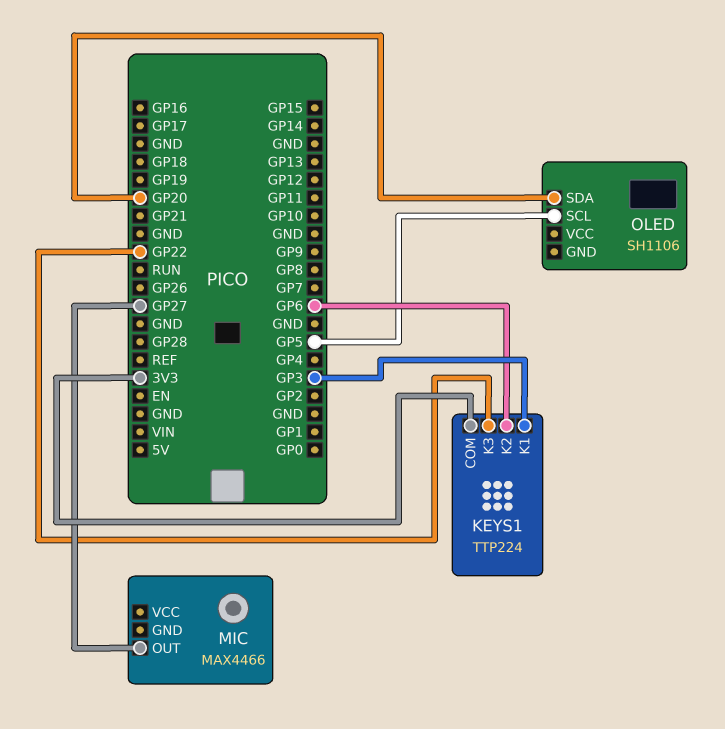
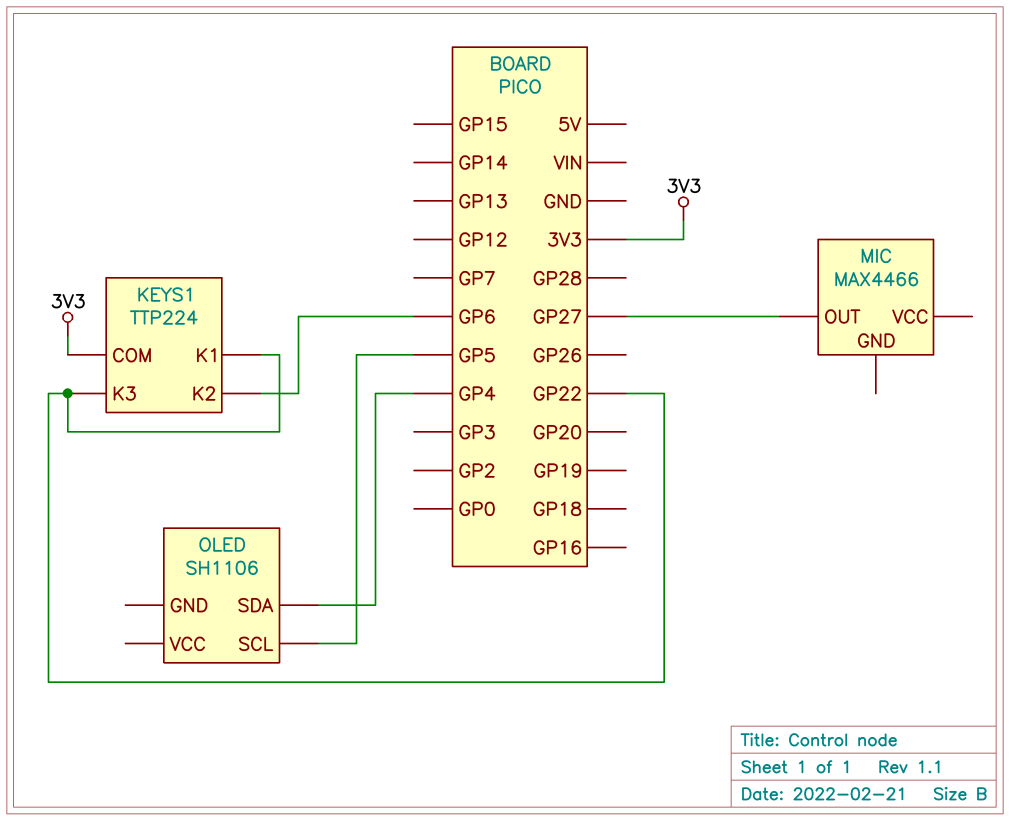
KEYS1 pin K1: GP3 -> GP22
OLED pin SDA: GP20 -> GP4

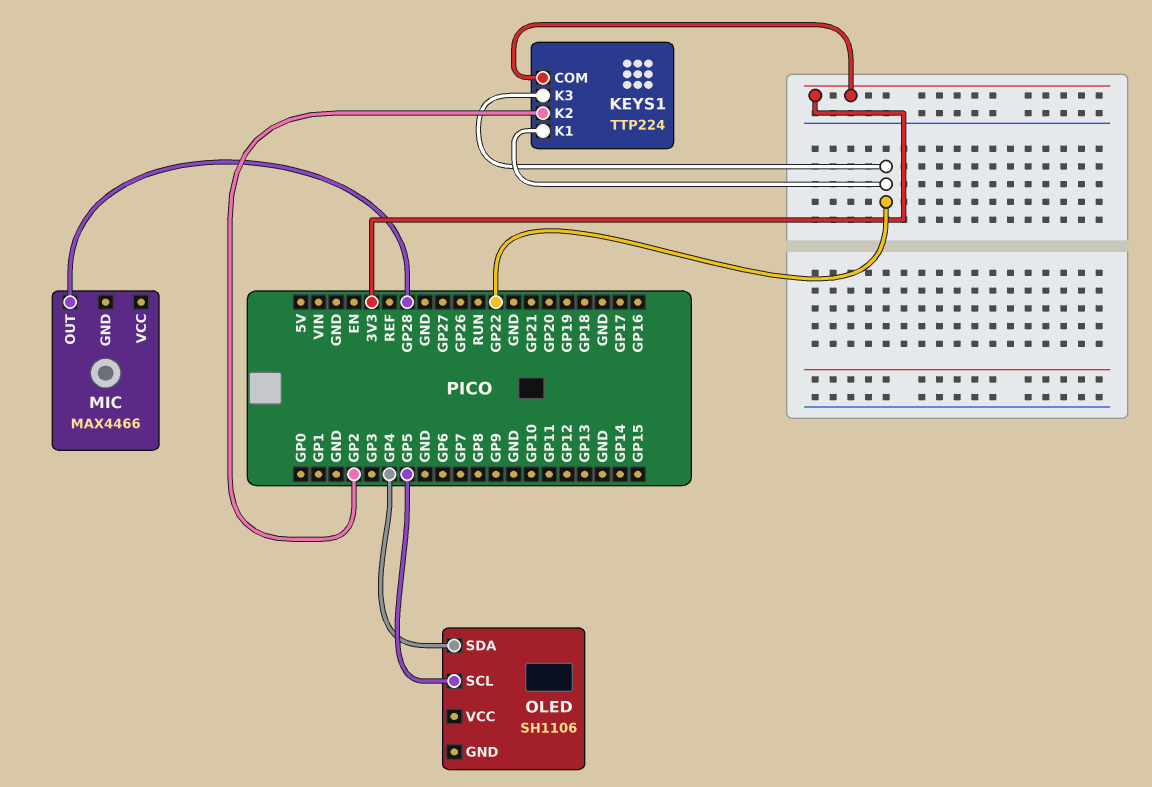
KEYS1 pin K2: GP6 -> GP2
MIC pin OUT: GP27 -> GP28

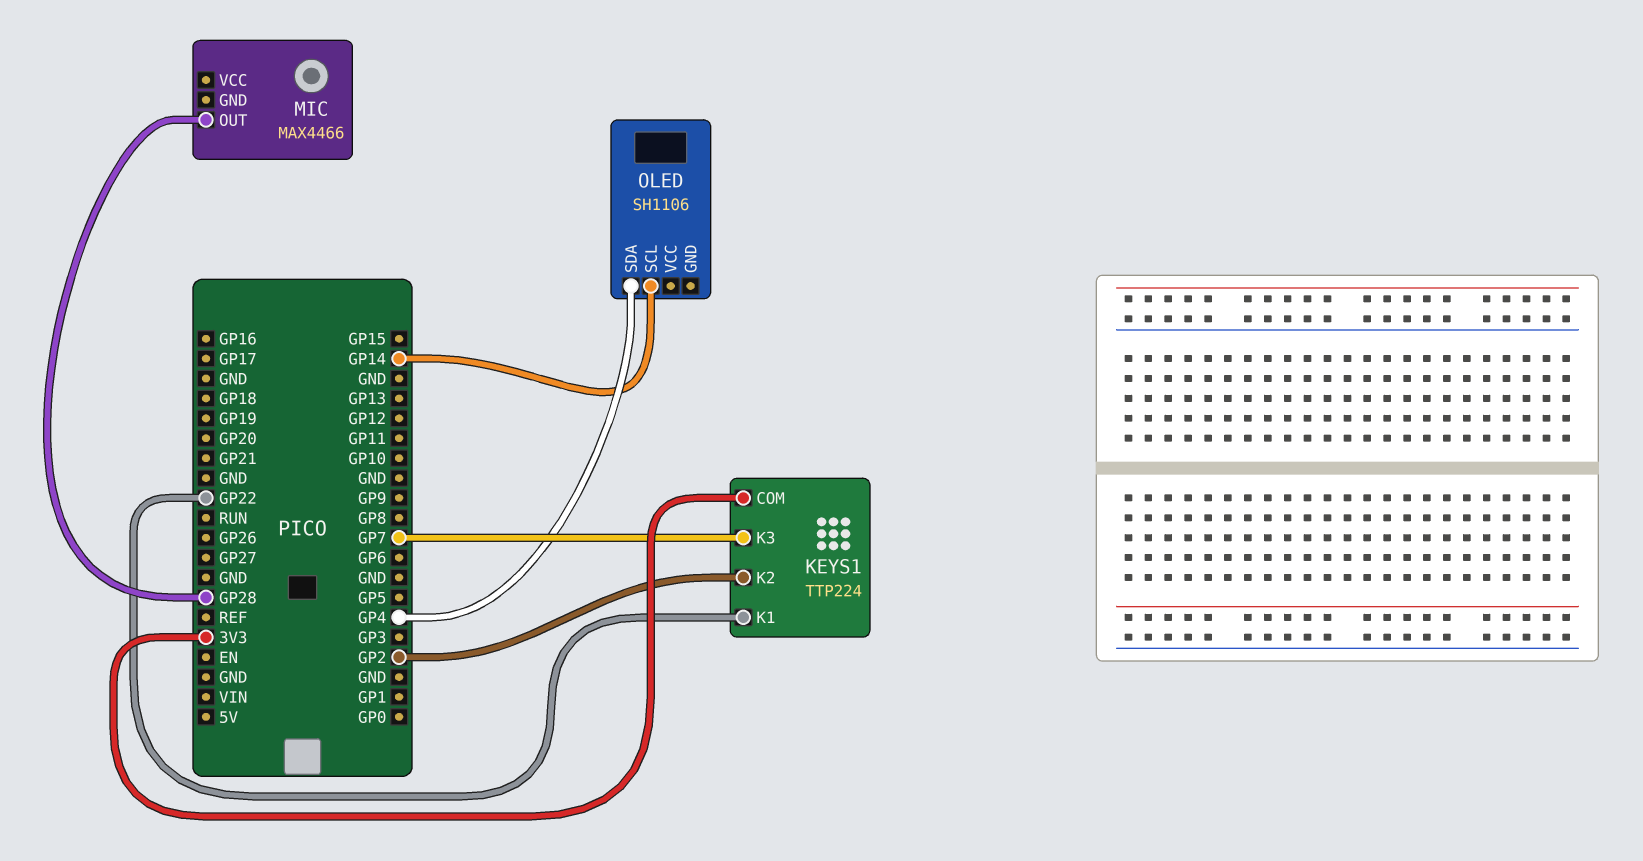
KEYS1 pin K3: GP22 -> GP7
OLED pin SCL: GP5 -> GP14

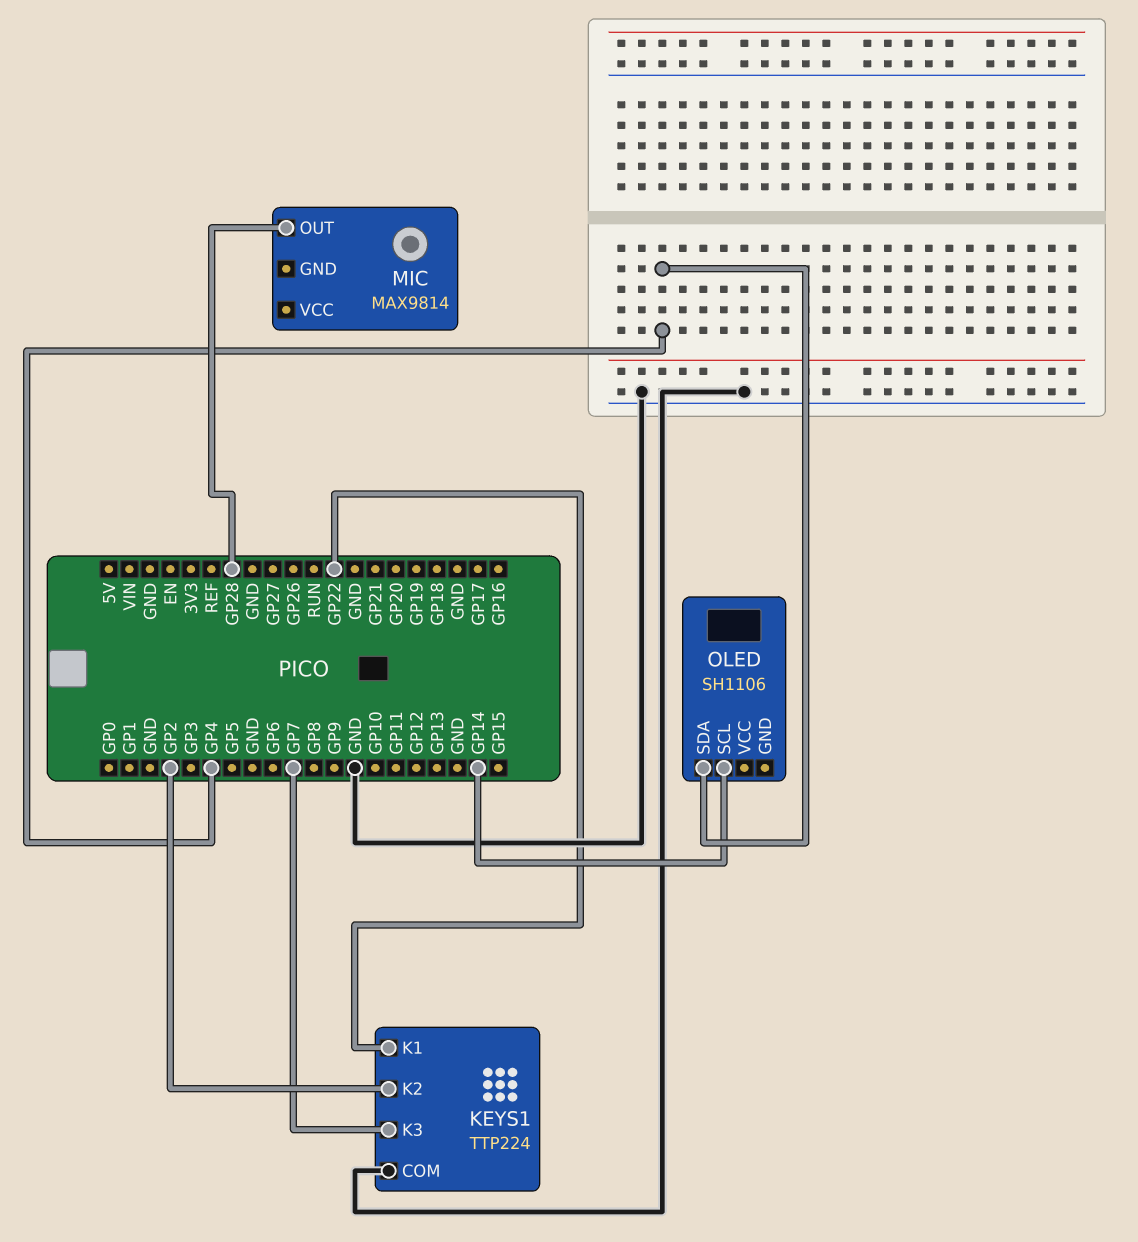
KEYS1 pin COM: 3V3 -> GND
MIC: MAX4466 -> MAX9814

